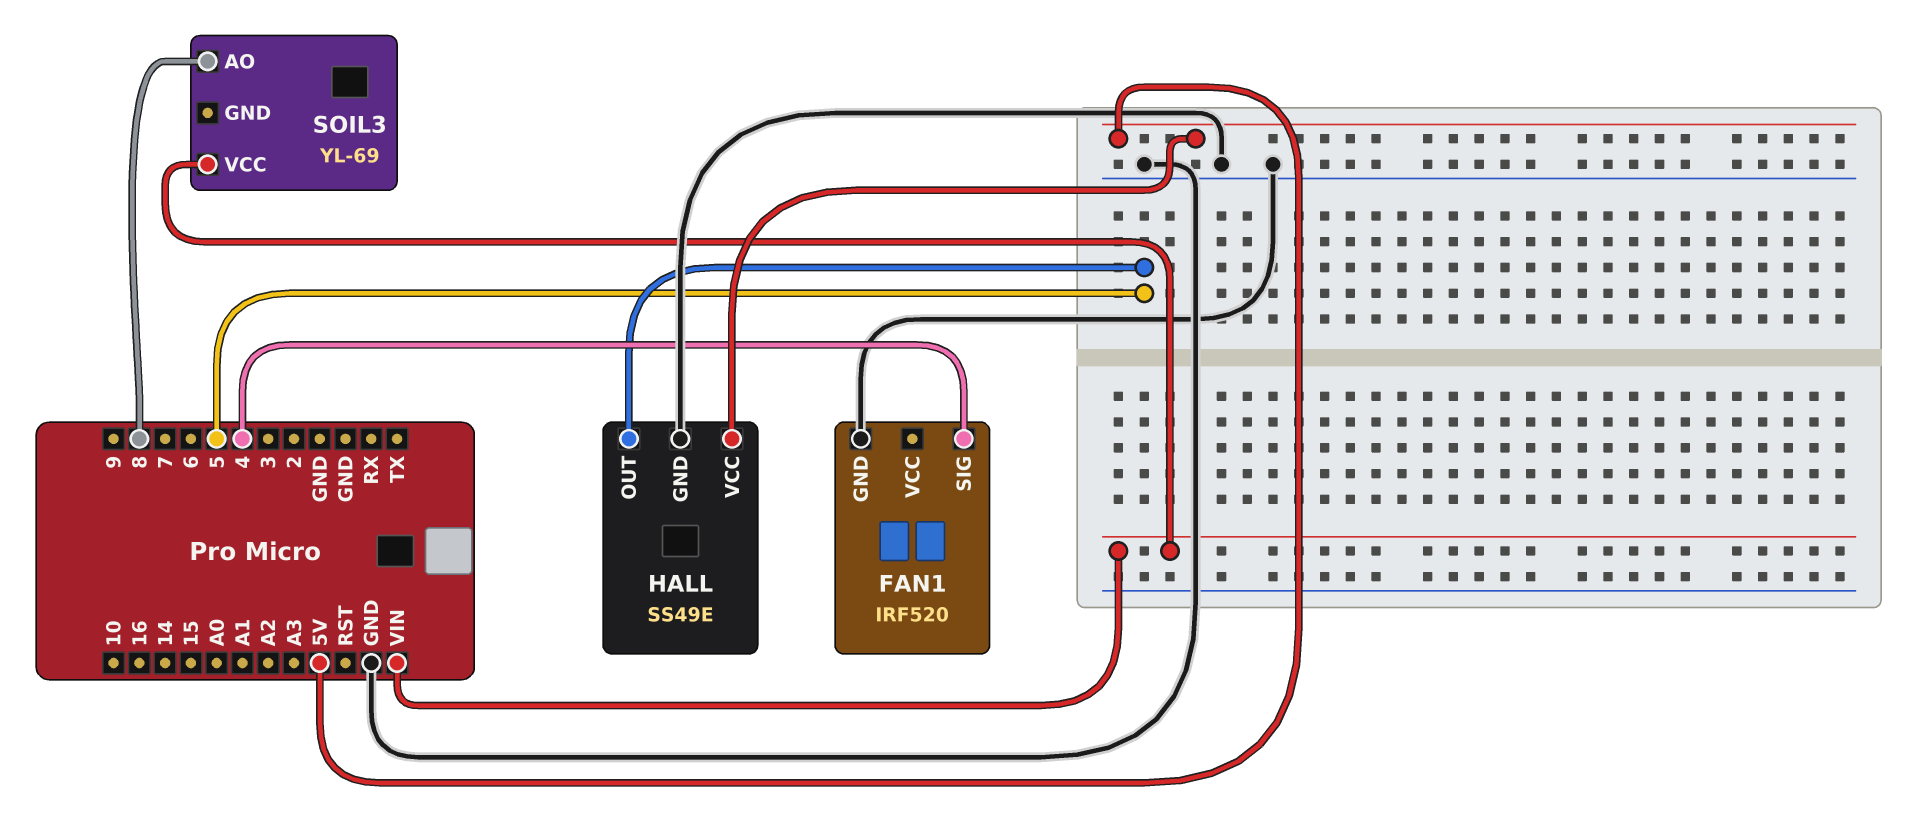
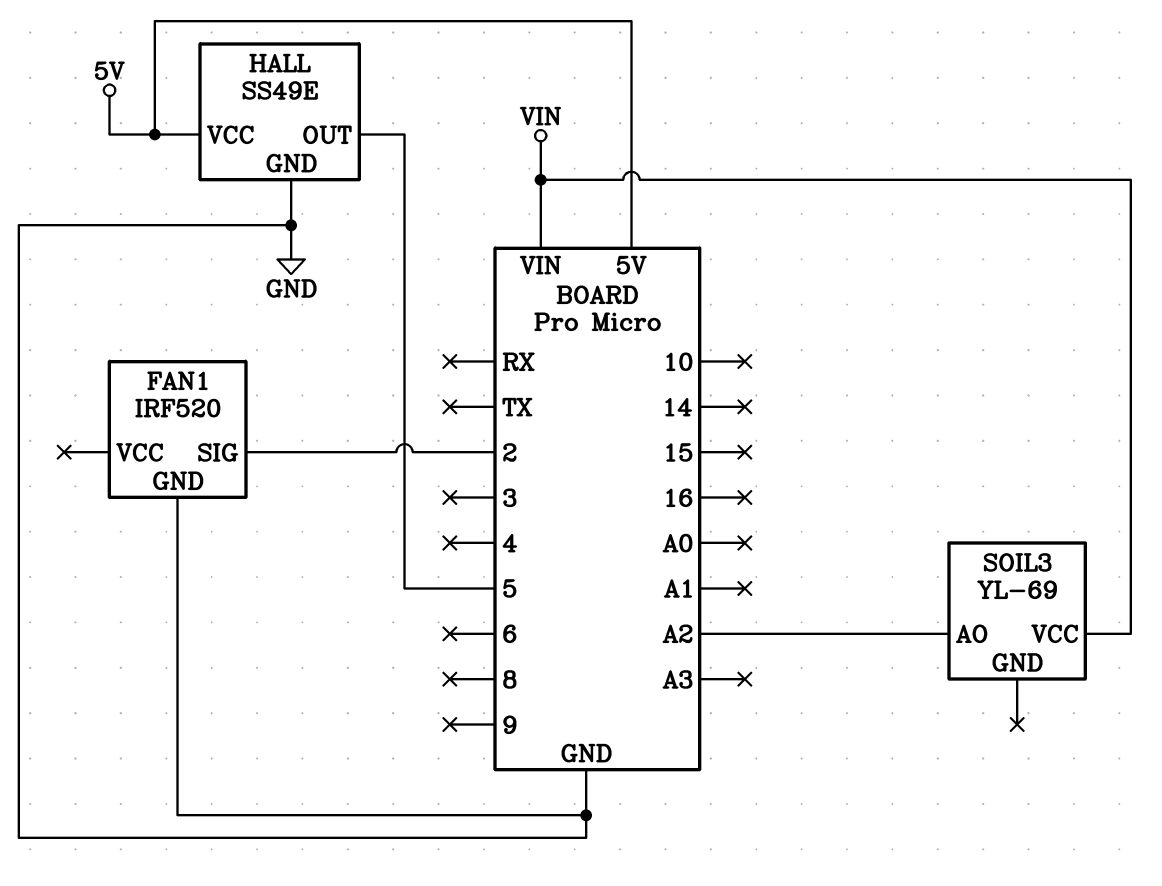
FAN1 pin SIG: 4 -> 2
SOIL3 pin AO: 8 -> A2

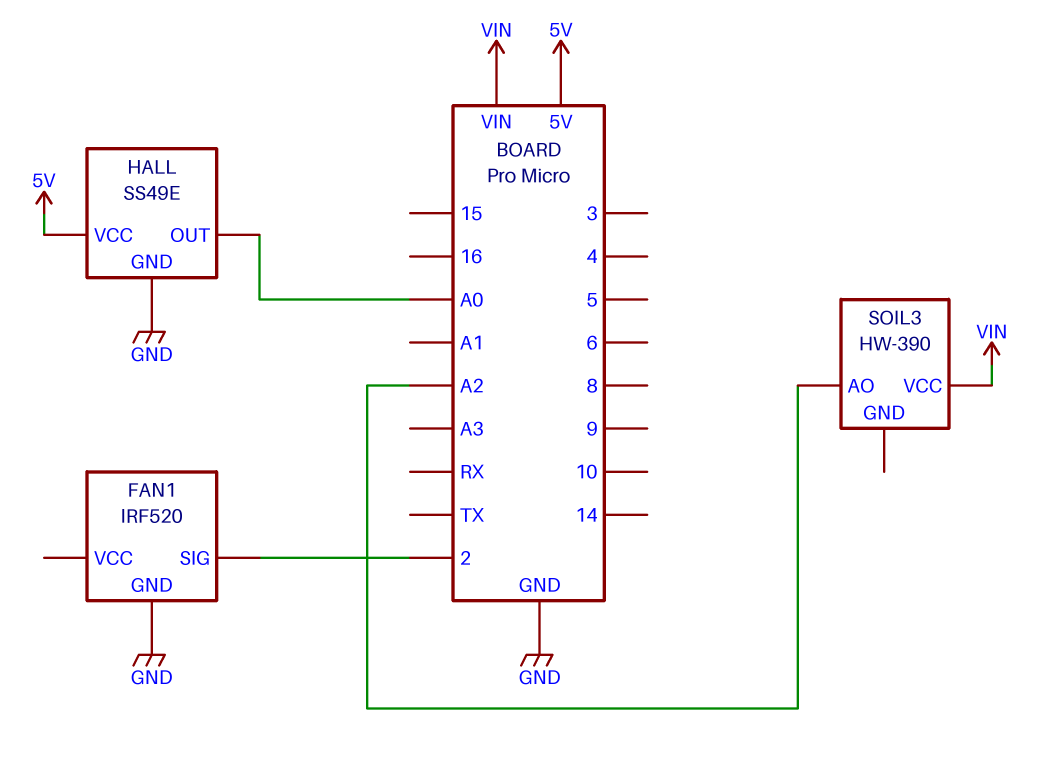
HALL pin OUT: 5 -> A0
SOIL3: YL-69 -> HW-390

